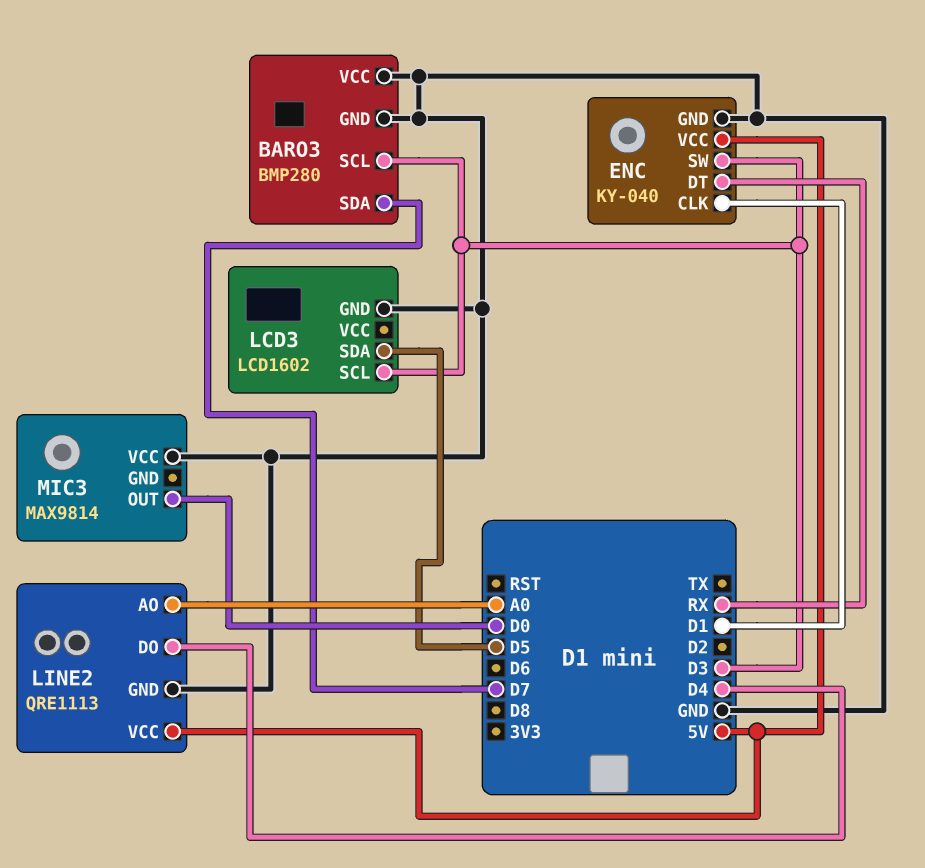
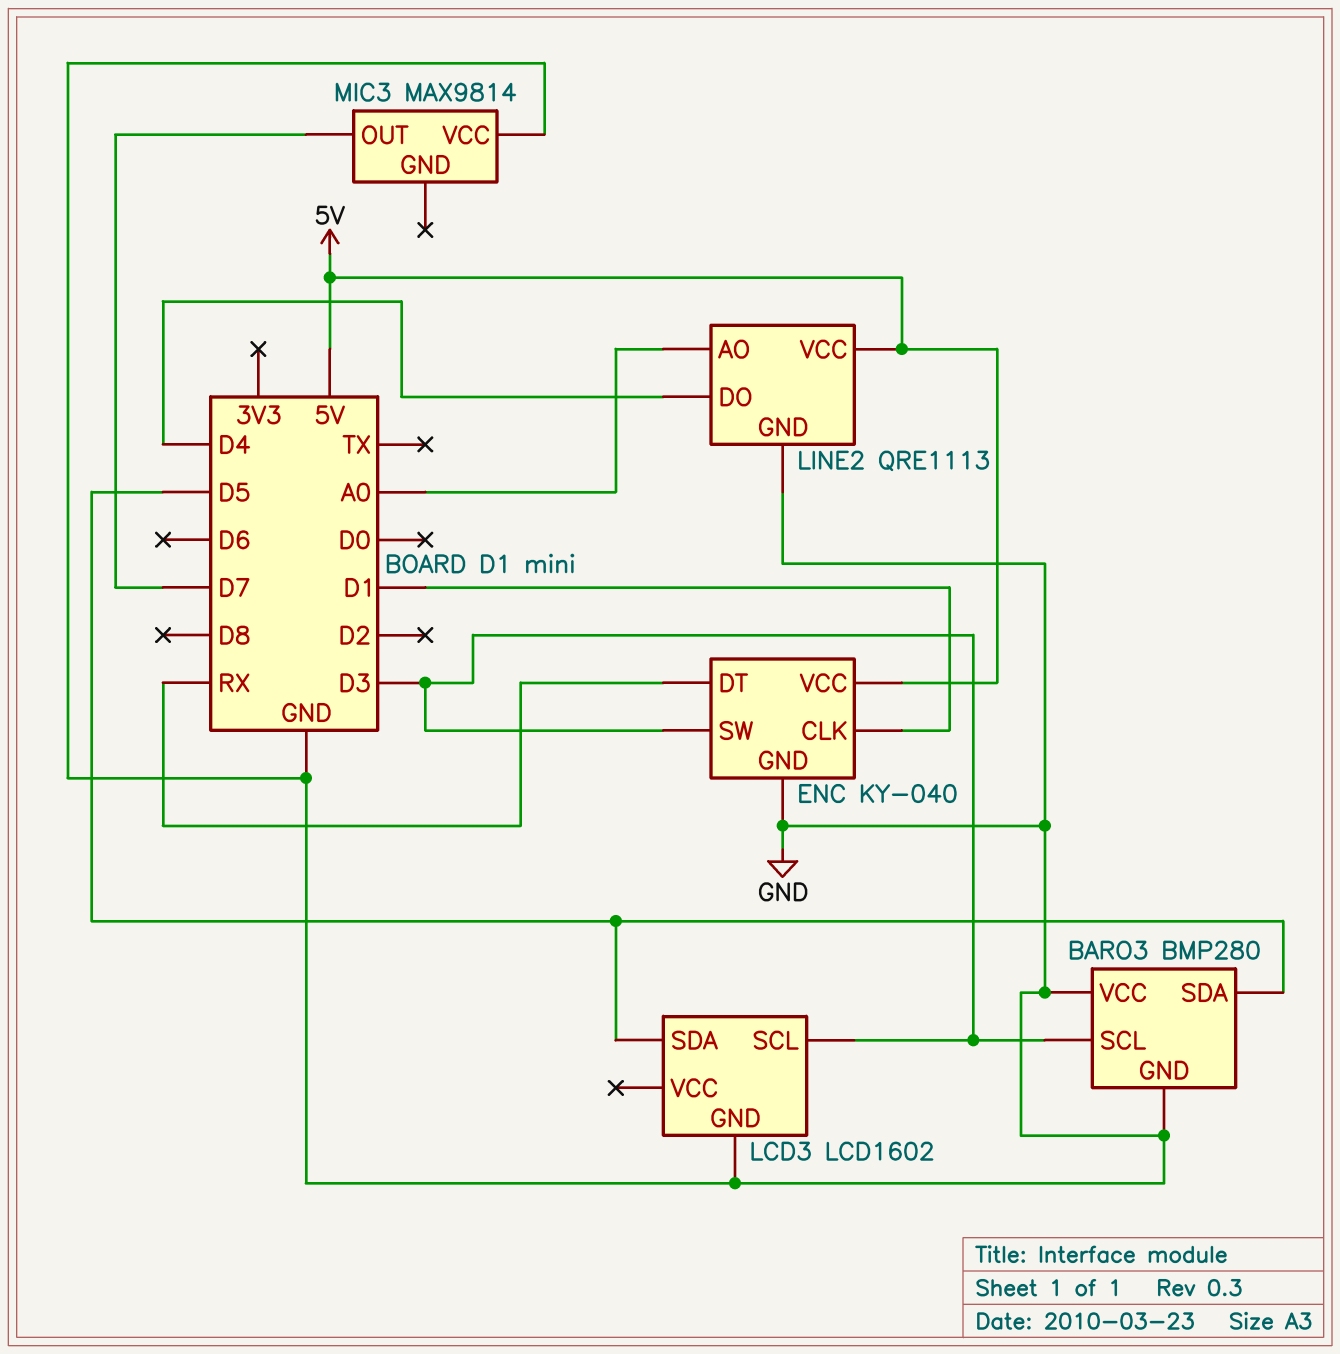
BARO3 pin SDA: D7 -> D5
MIC3 pin OUT: D0 -> D7

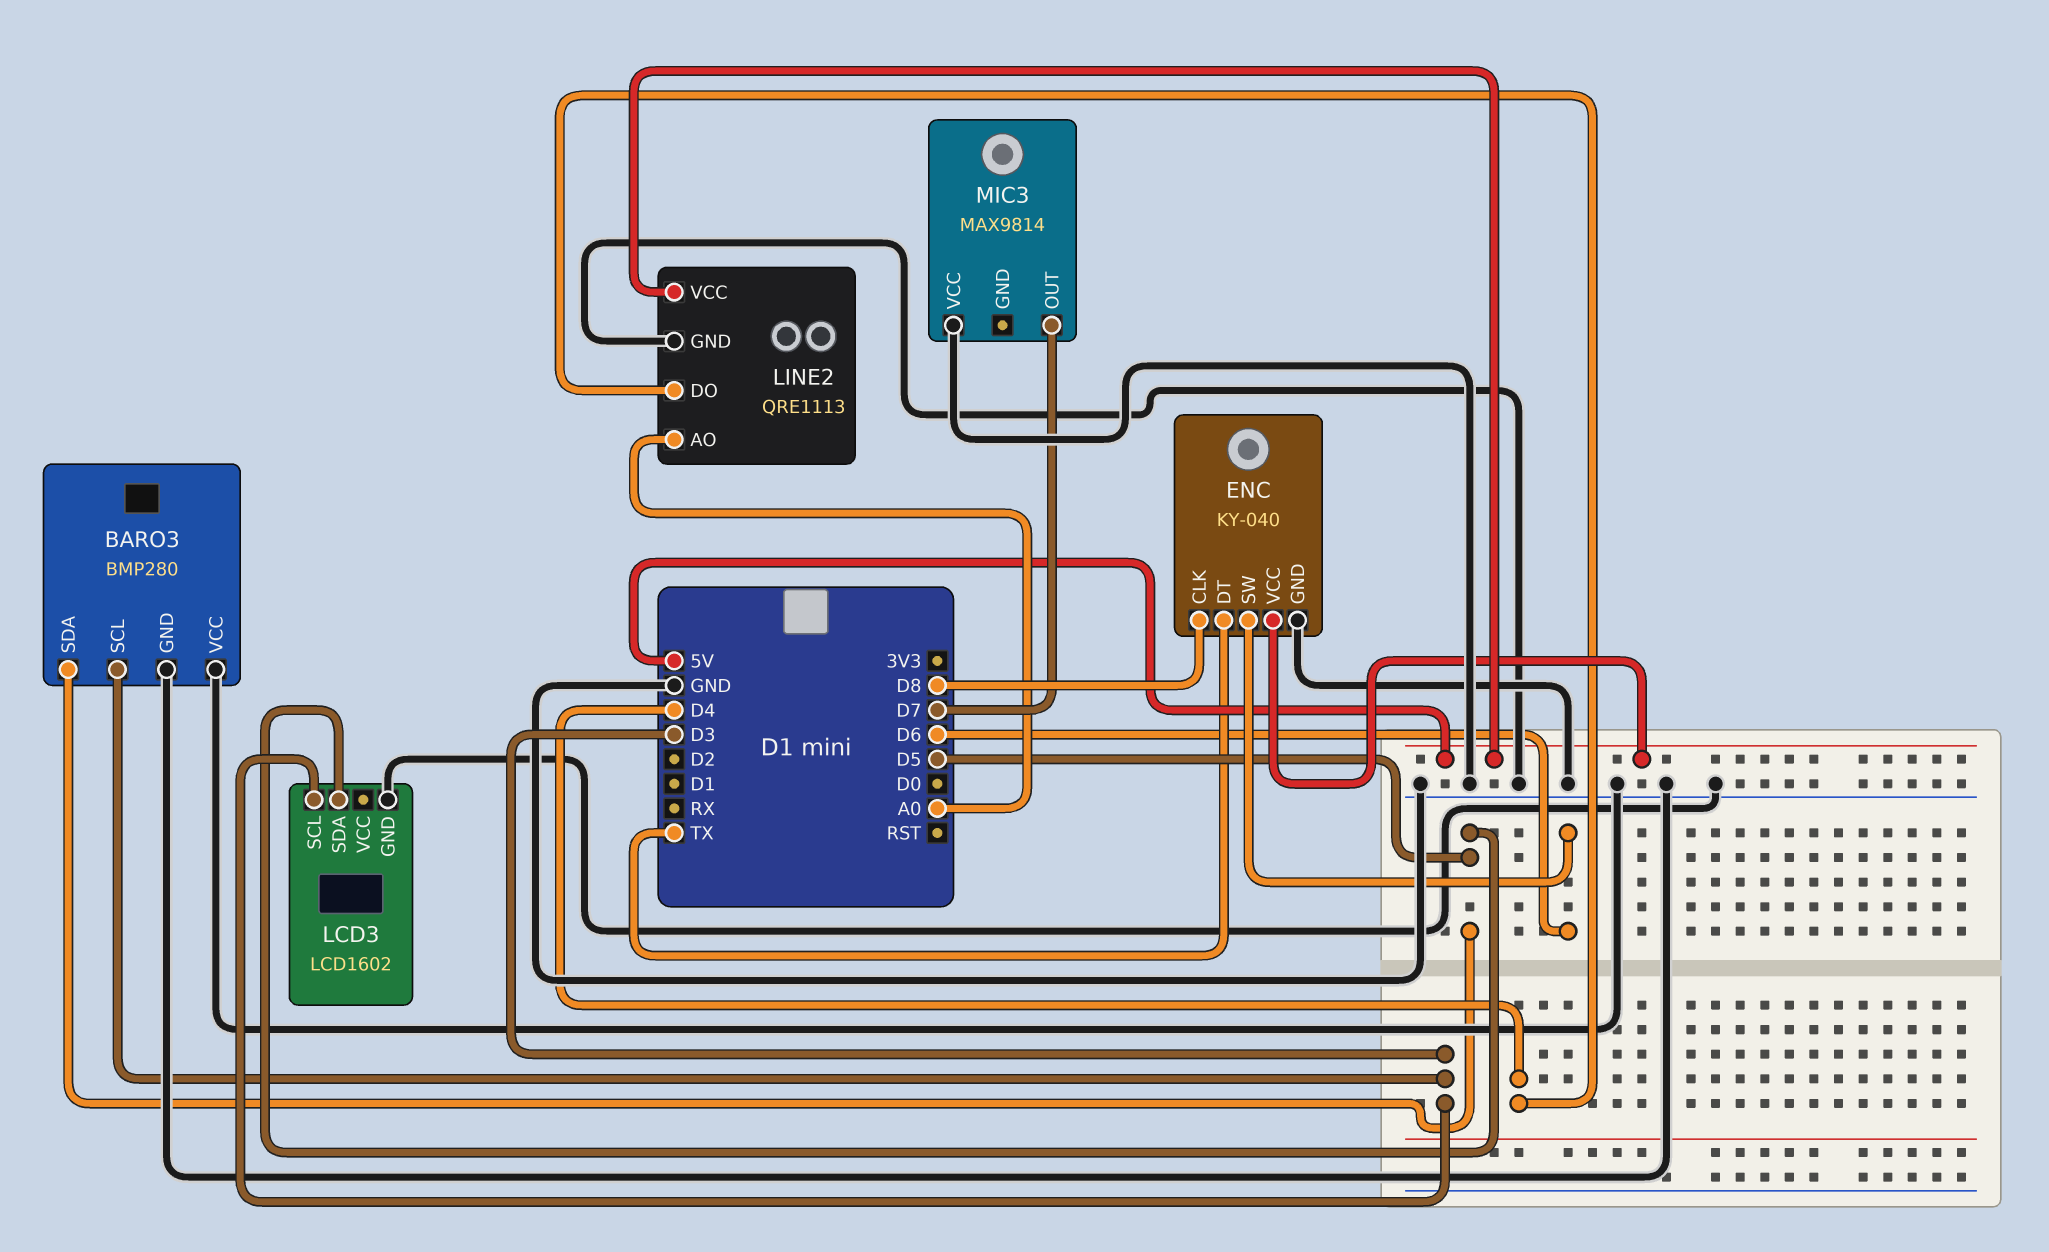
ENC pin CLK: D1 -> D8
ENC pin DT: RX -> TX
ENC pin SW: D3 -> D6

